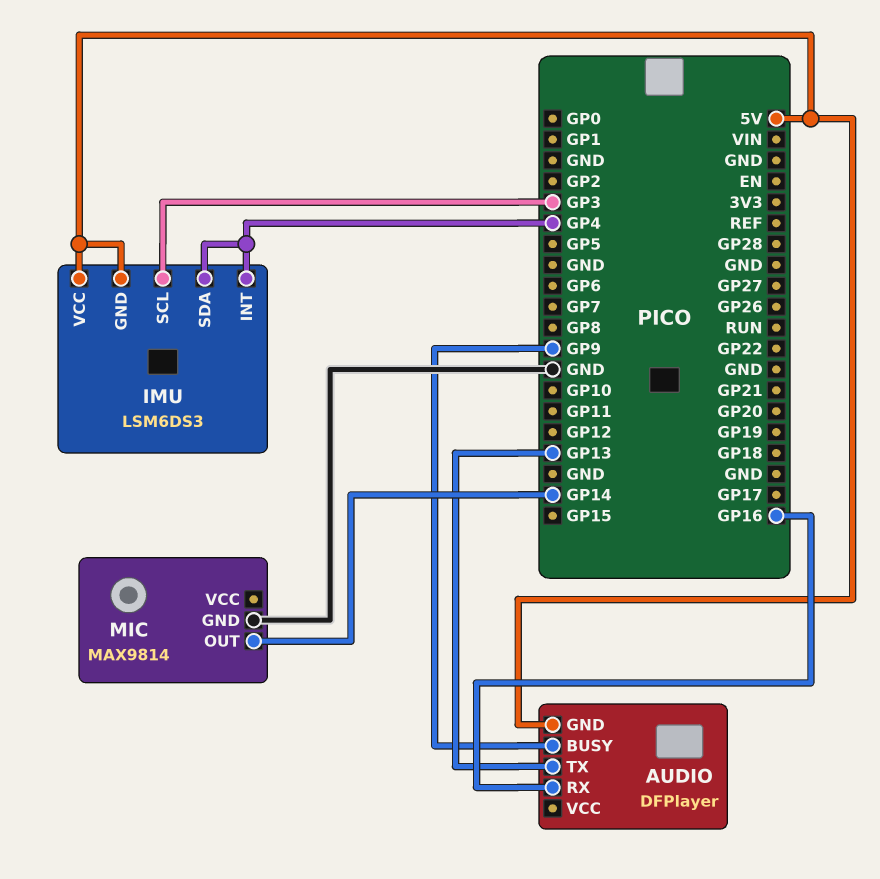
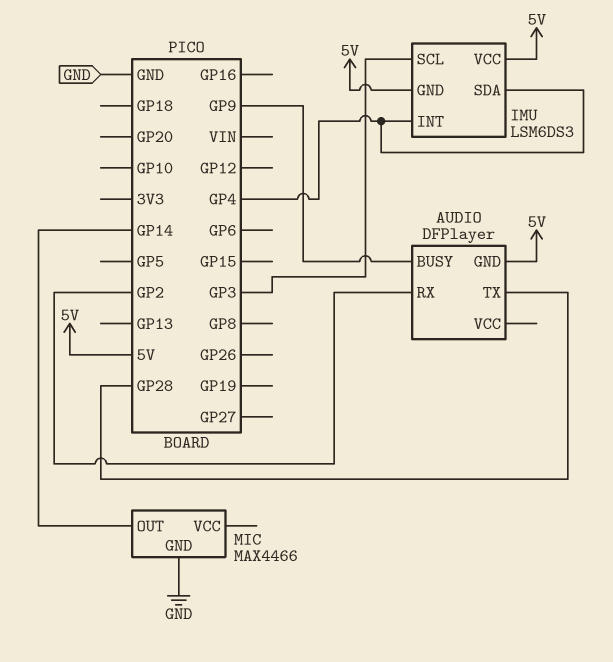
AUDIO pin RX: GP16 -> GP2
AUDIO pin TX: GP13 -> GP28
MIC: MAX9814 -> MAX4466

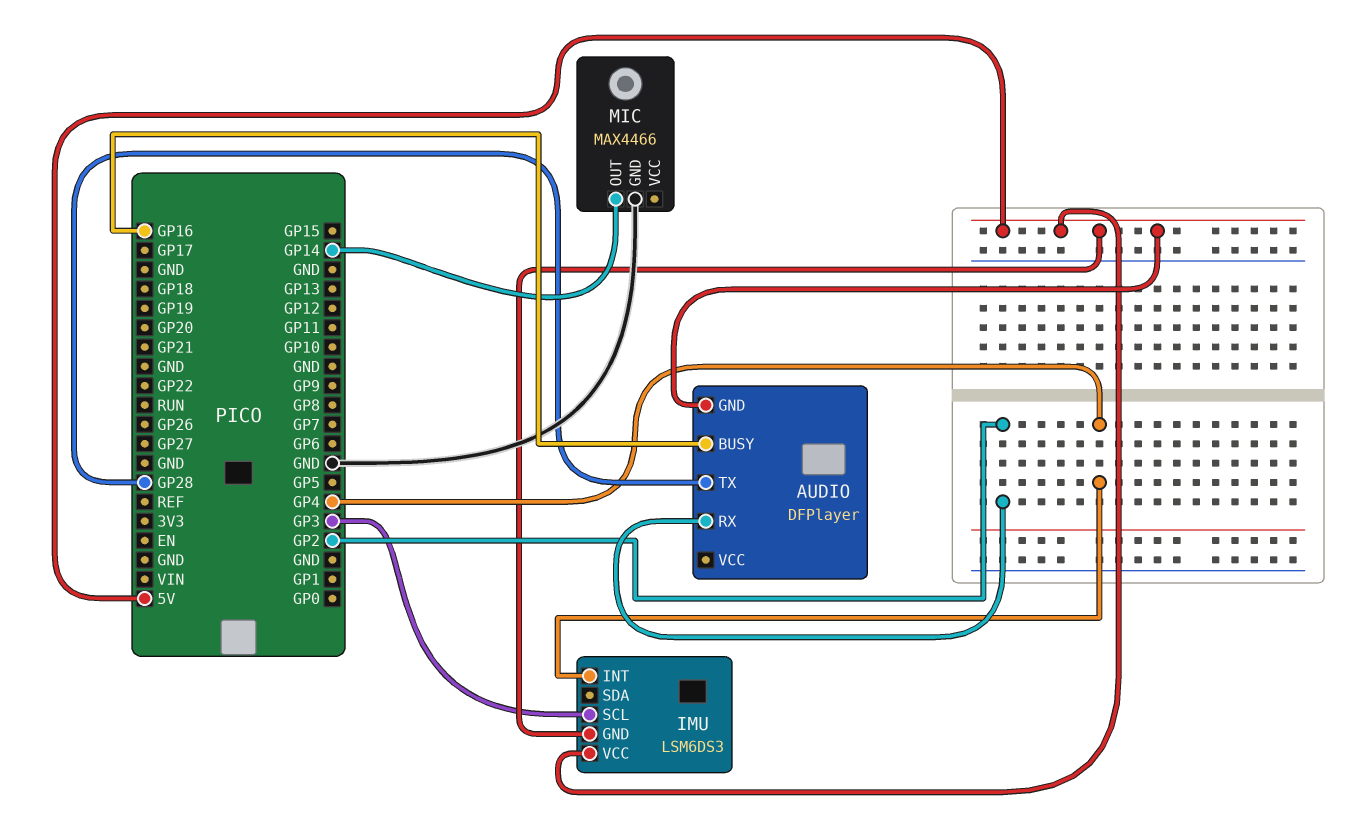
AUDIO pin BUSY: GP9 -> GP16
IMU pin SDA: GP4 -> none

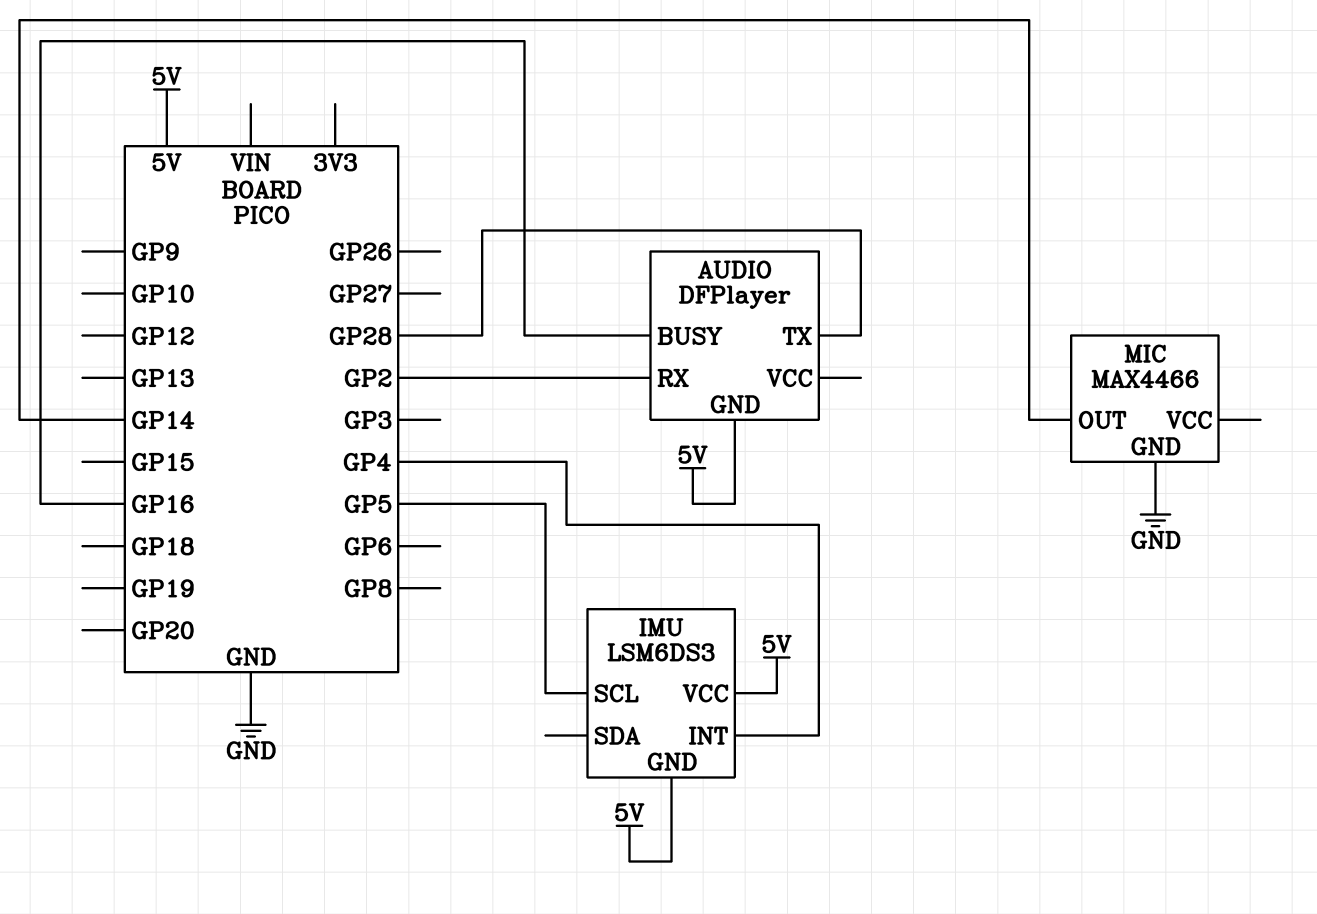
IMU pin SCL: GP3 -> GP5

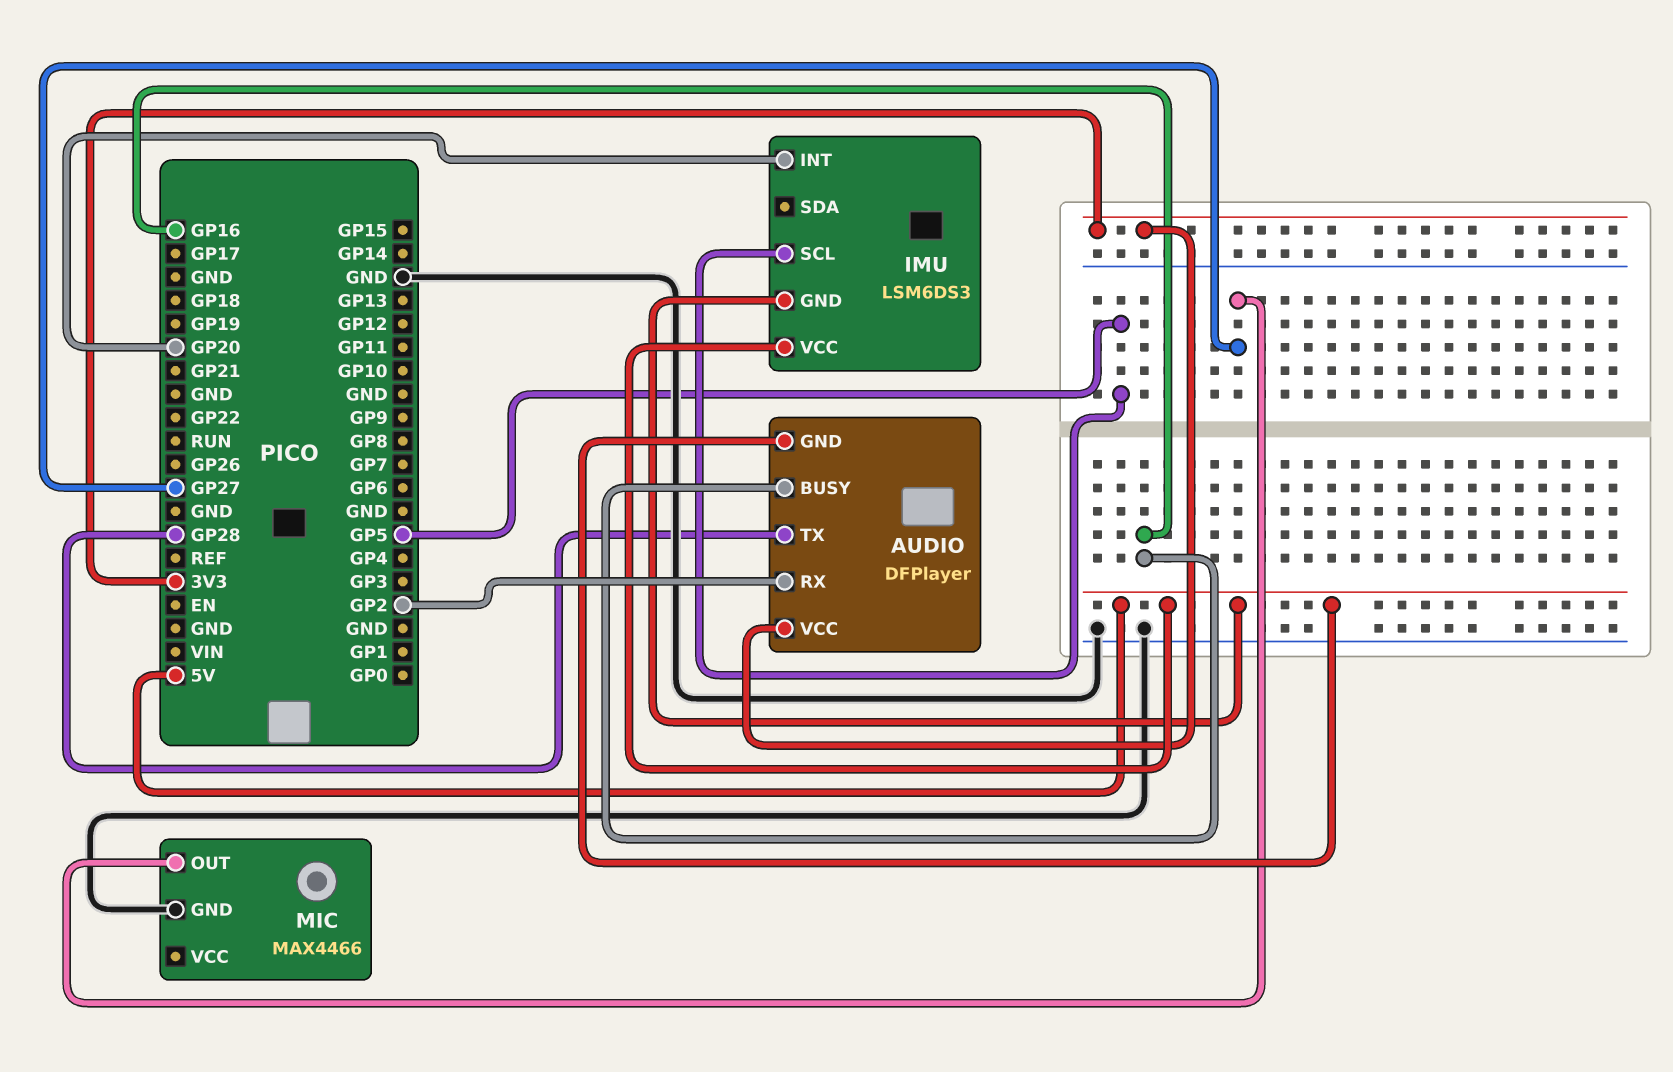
AUDIO pin VCC: none -> 3V3
IMU pin INT: GP4 -> GP20
MIC pin OUT: GP14 -> GP27

